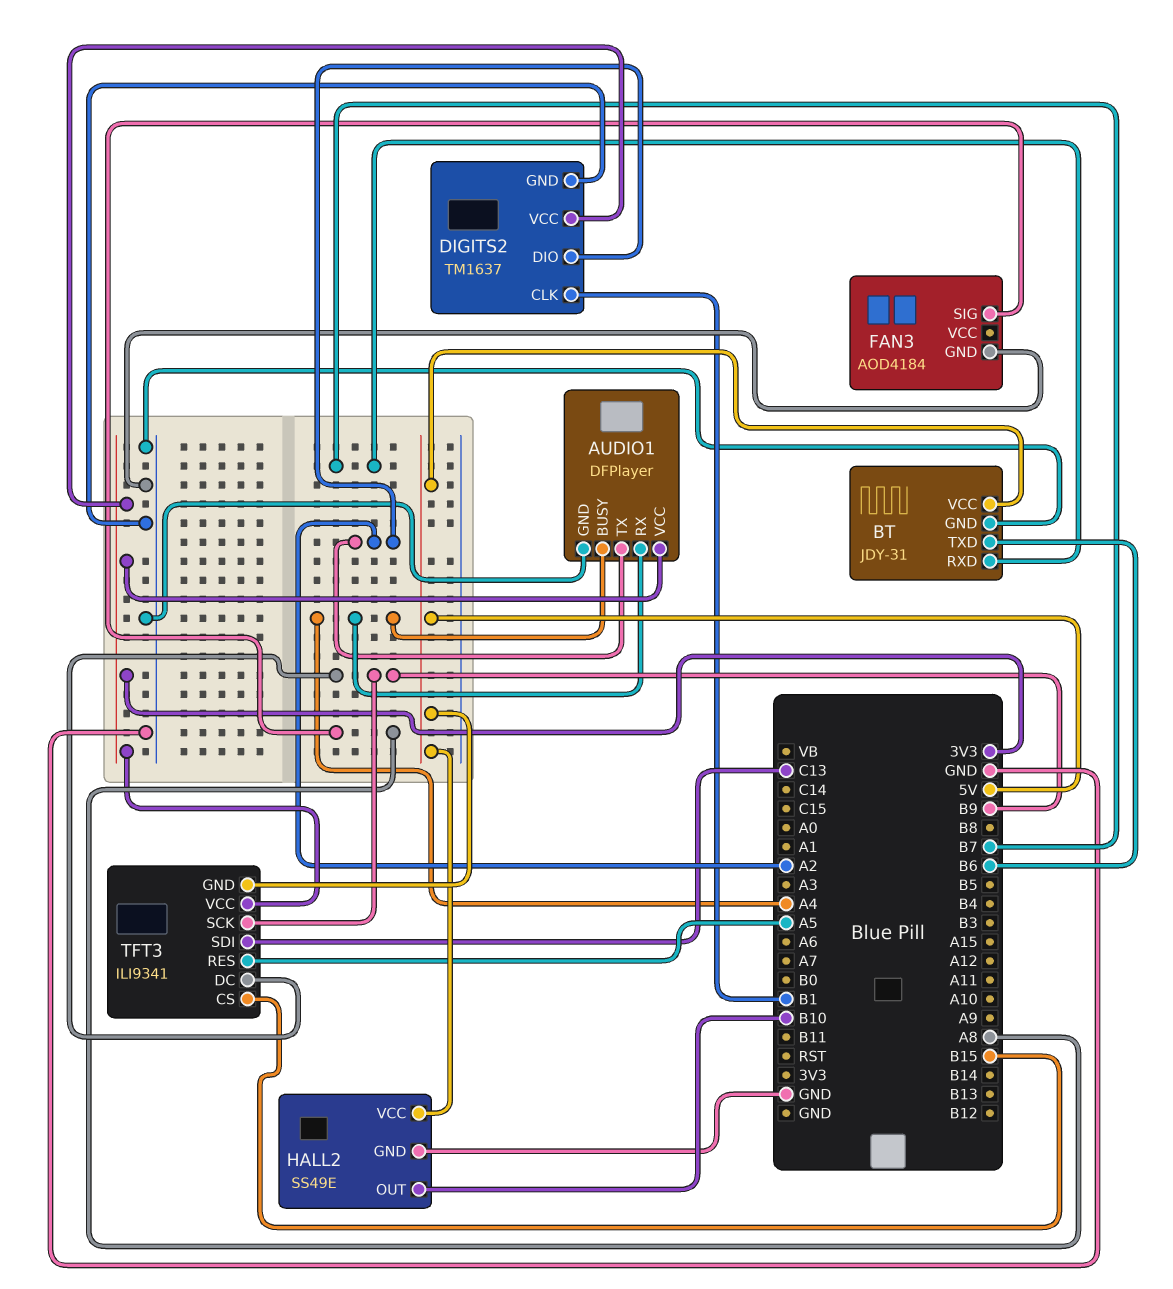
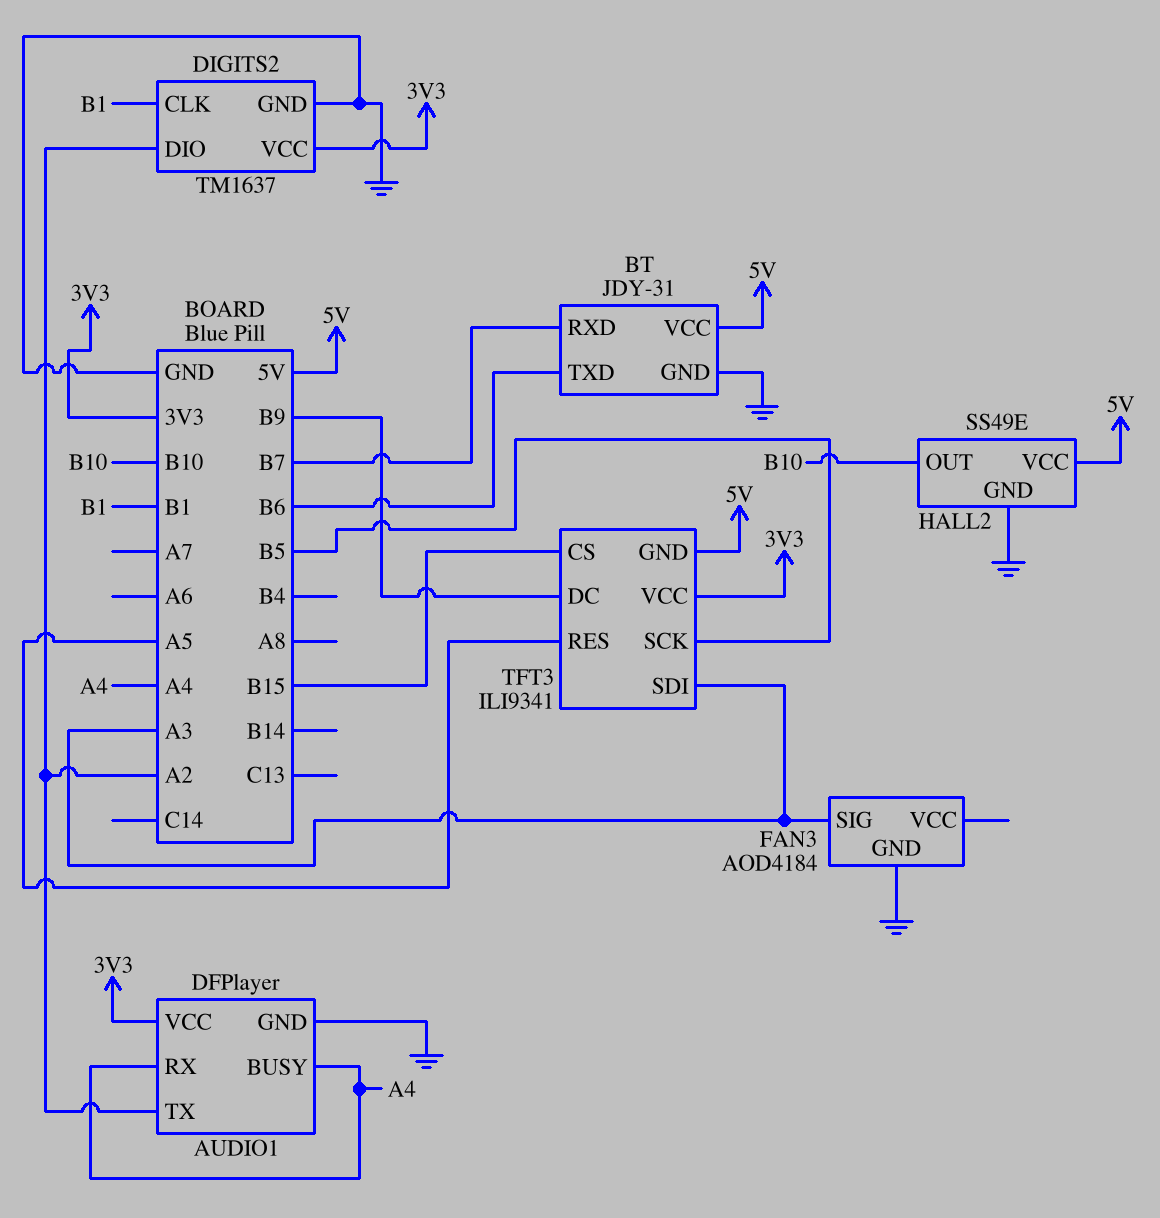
FAN3 pin SIG: A8 -> A3
TFT3 pin SCK: B9 -> B5
TFT3 pin SDI: C13 -> A3

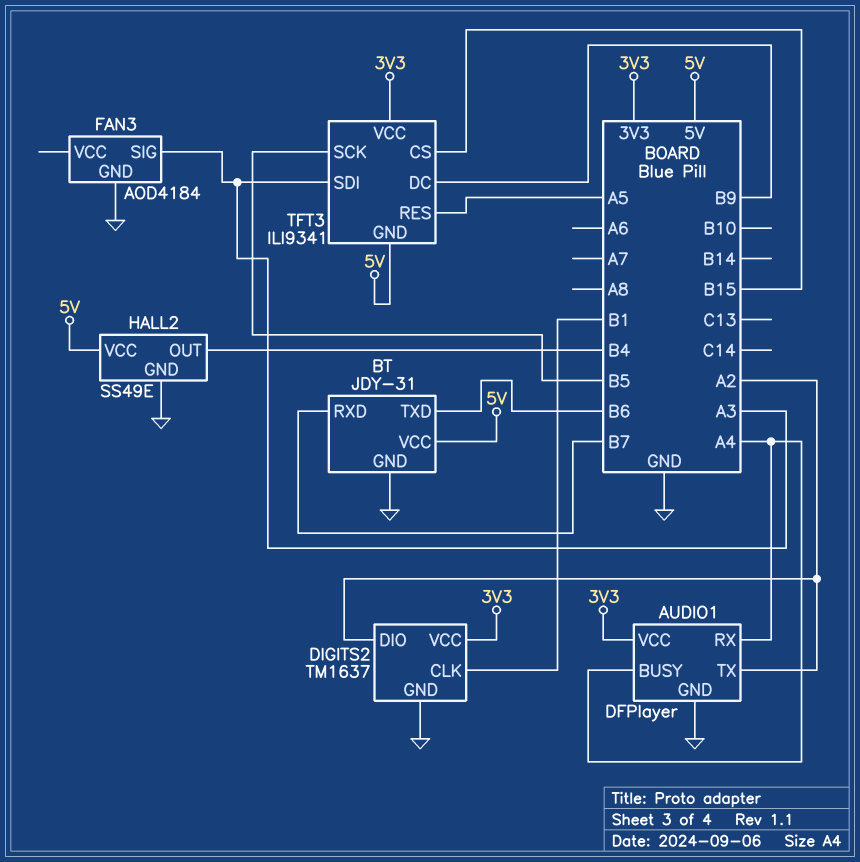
HALL2 pin OUT: B10 -> B4

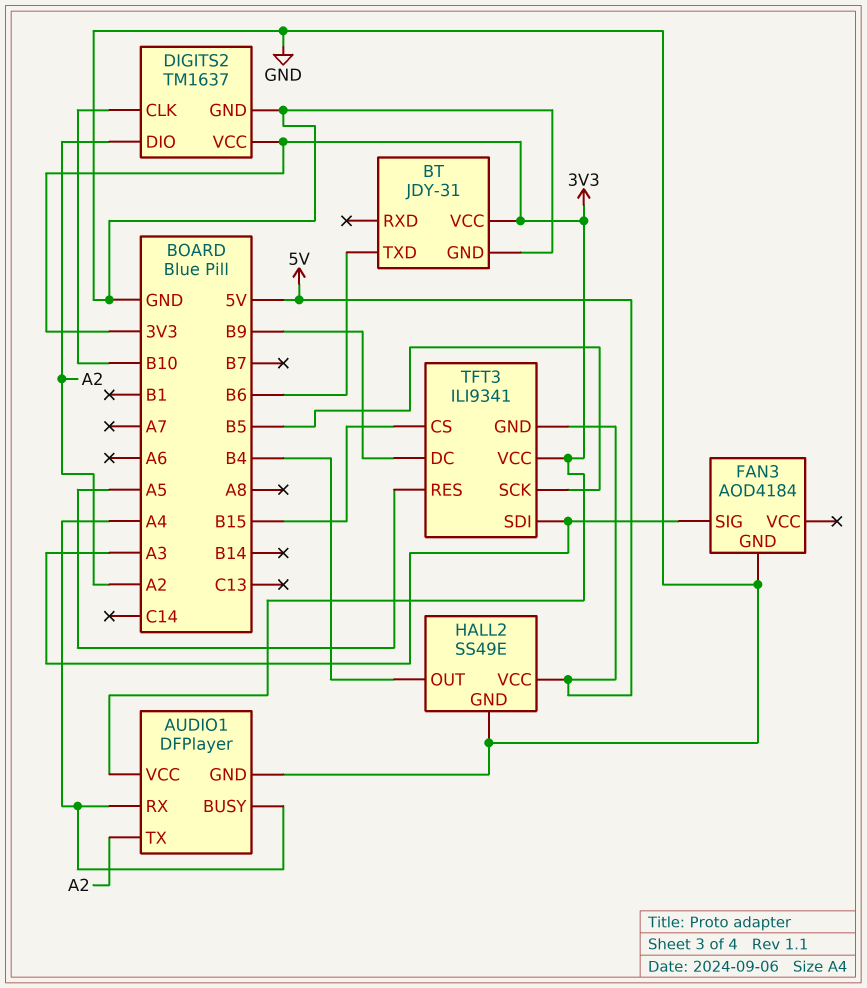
BT pin RXD: B7 -> none
BT pin VCC: 5V -> 3V3
DIGITS2 pin CLK: B1 -> B10

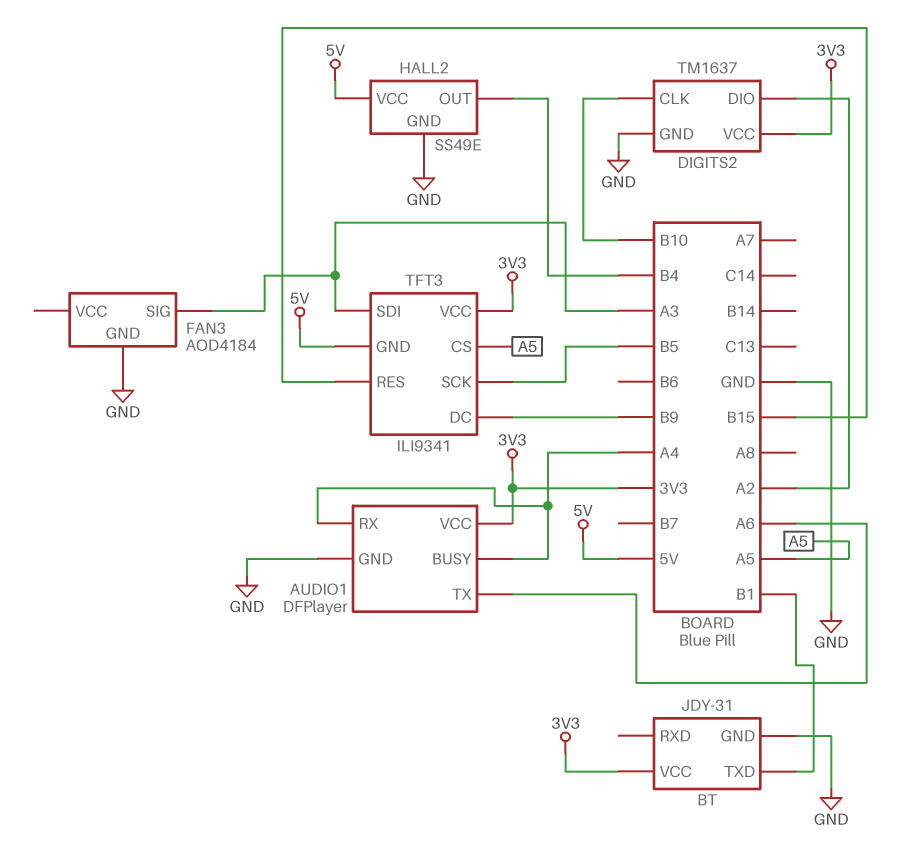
AUDIO1 pin TX: A2 -> A6
BT pin TXD: B6 -> B1
TFT3 pin CS: B15 -> A5
TFT3 pin RES: A5 -> B15

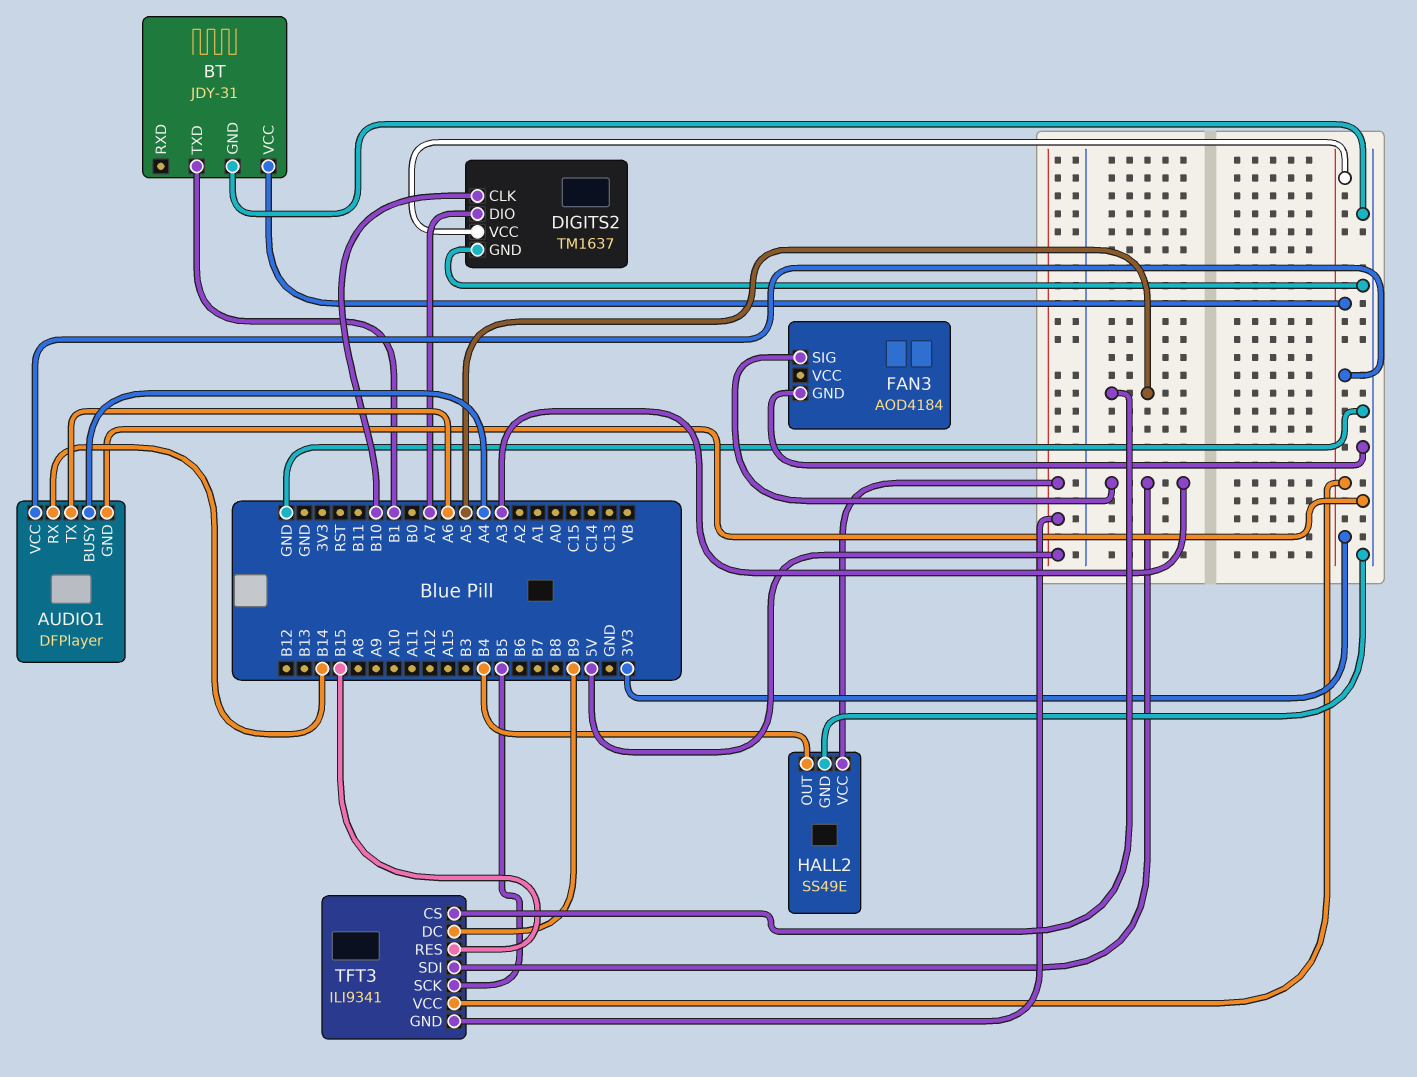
AUDIO1 pin RX: A4 -> B14
DIGITS2 pin DIO: A2 -> A7

